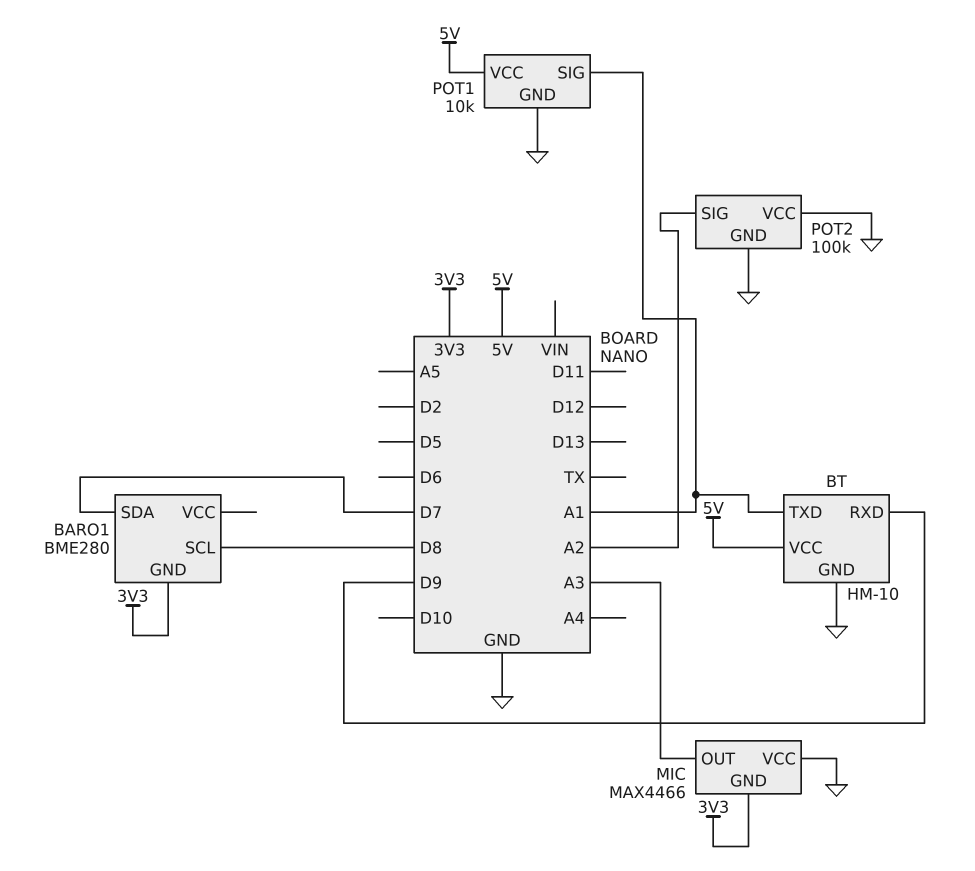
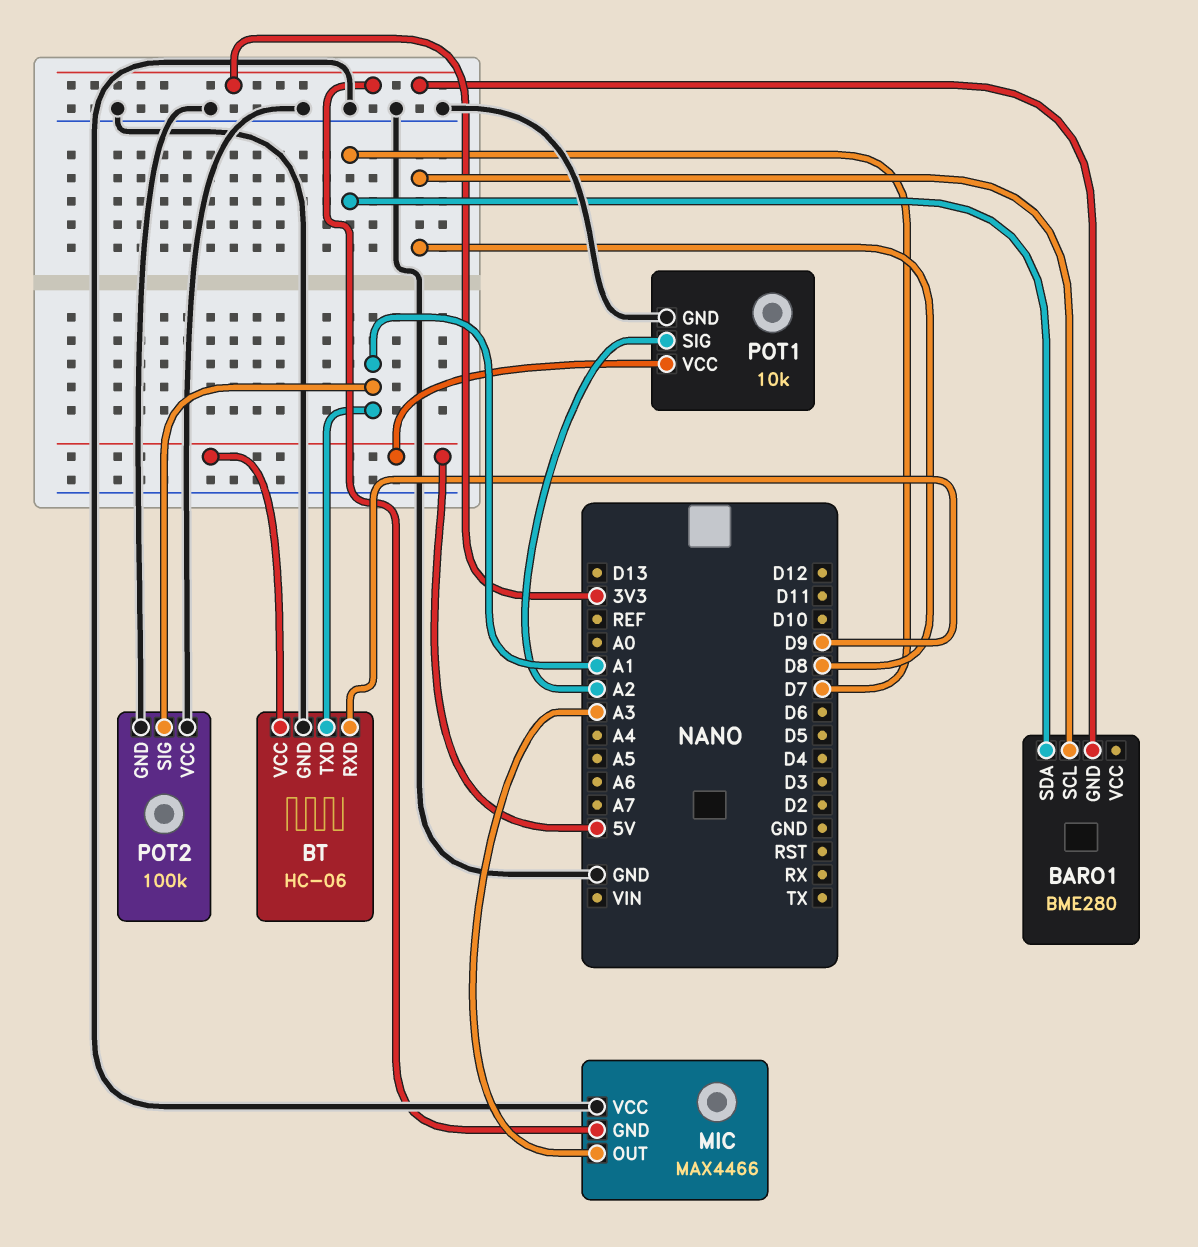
BT: HM-10 -> HC-06
POT1 pin SIG: A1 -> A2
POT2 pin SIG: A2 -> A1

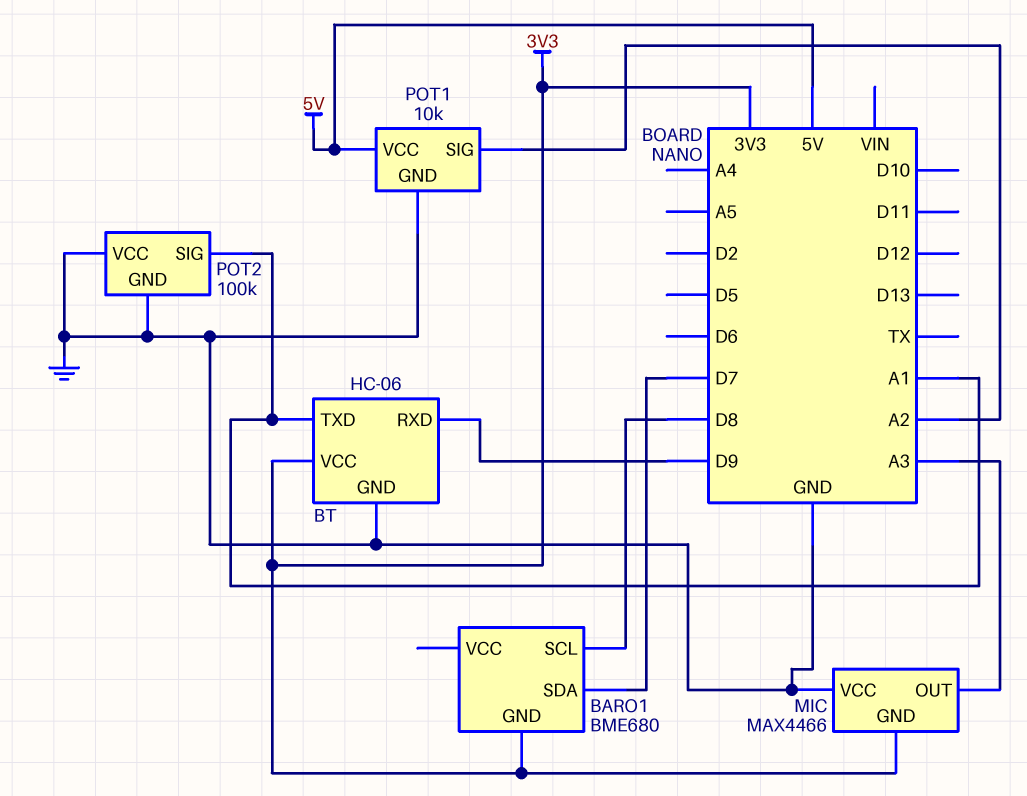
BARO1: BME280 -> BME680
BT pin VCC: 5V -> 3V3

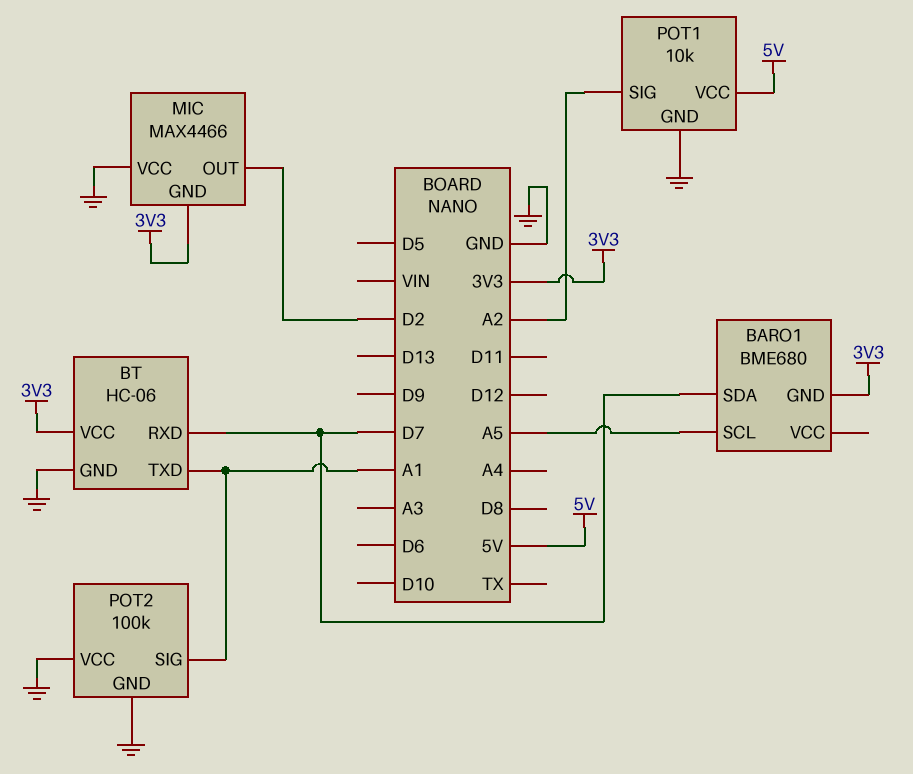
BARO1 pin SCL: D8 -> A5
BT pin RXD: D9 -> D7
MIC pin OUT: A3 -> D2

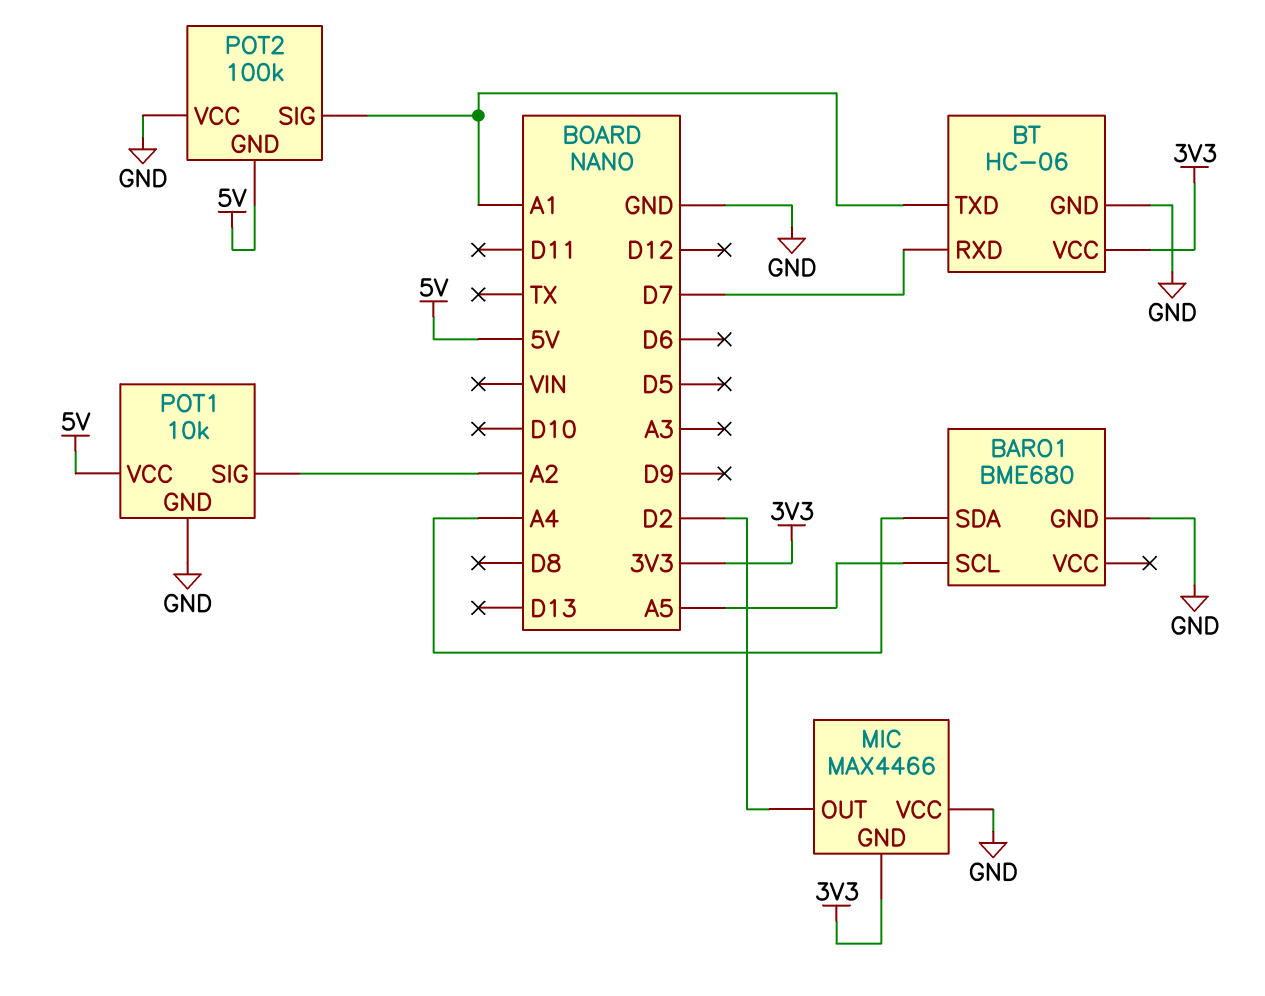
BARO1 pin GND: 3V3 -> GND
BARO1 pin SDA: D7 -> A4
POT2 pin GND: GND -> 5V

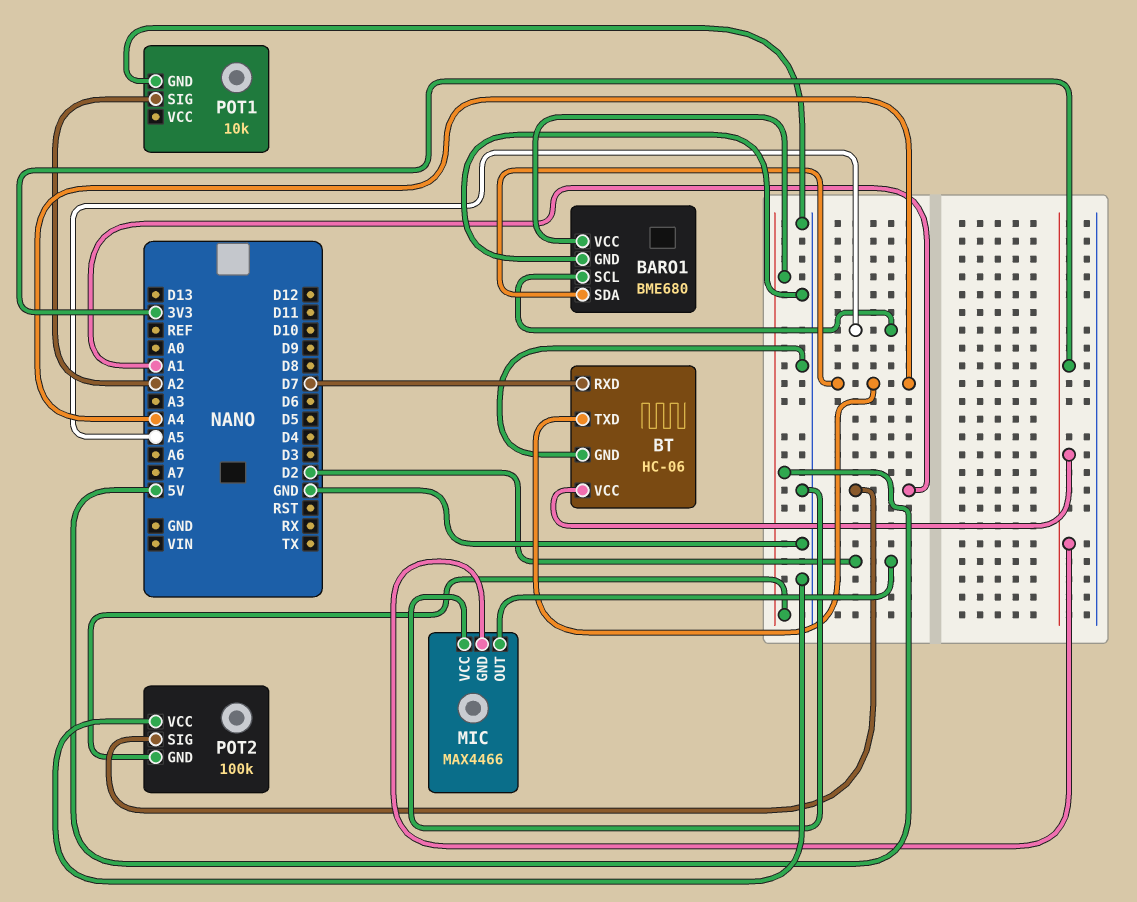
BARO1 pin VCC: none -> 5V
BT pin TXD: A1 -> A4
POT1 pin VCC: 5V -> none

